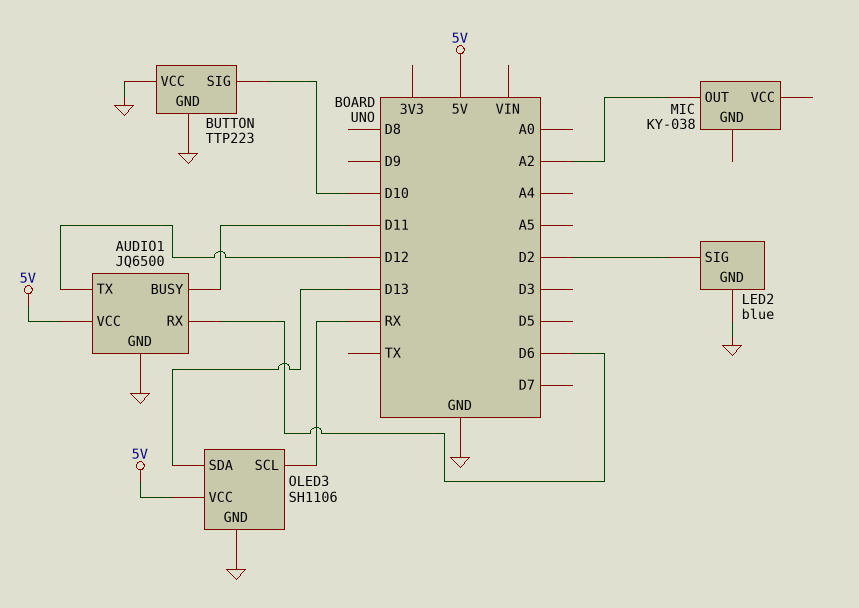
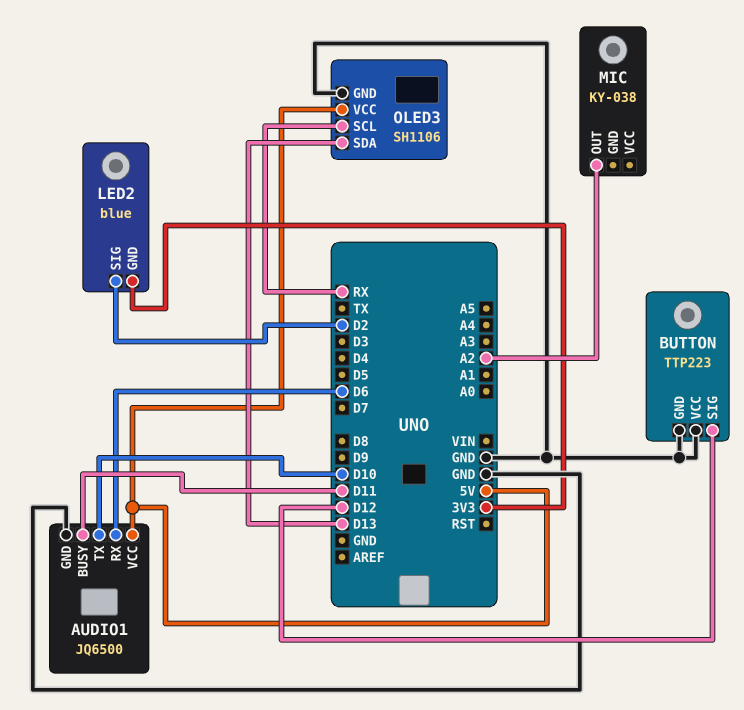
AUDIO1 pin TX: D12 -> D10
BUTTON pin SIG: D10 -> D12
LED2 pin GND: GND -> 3V3

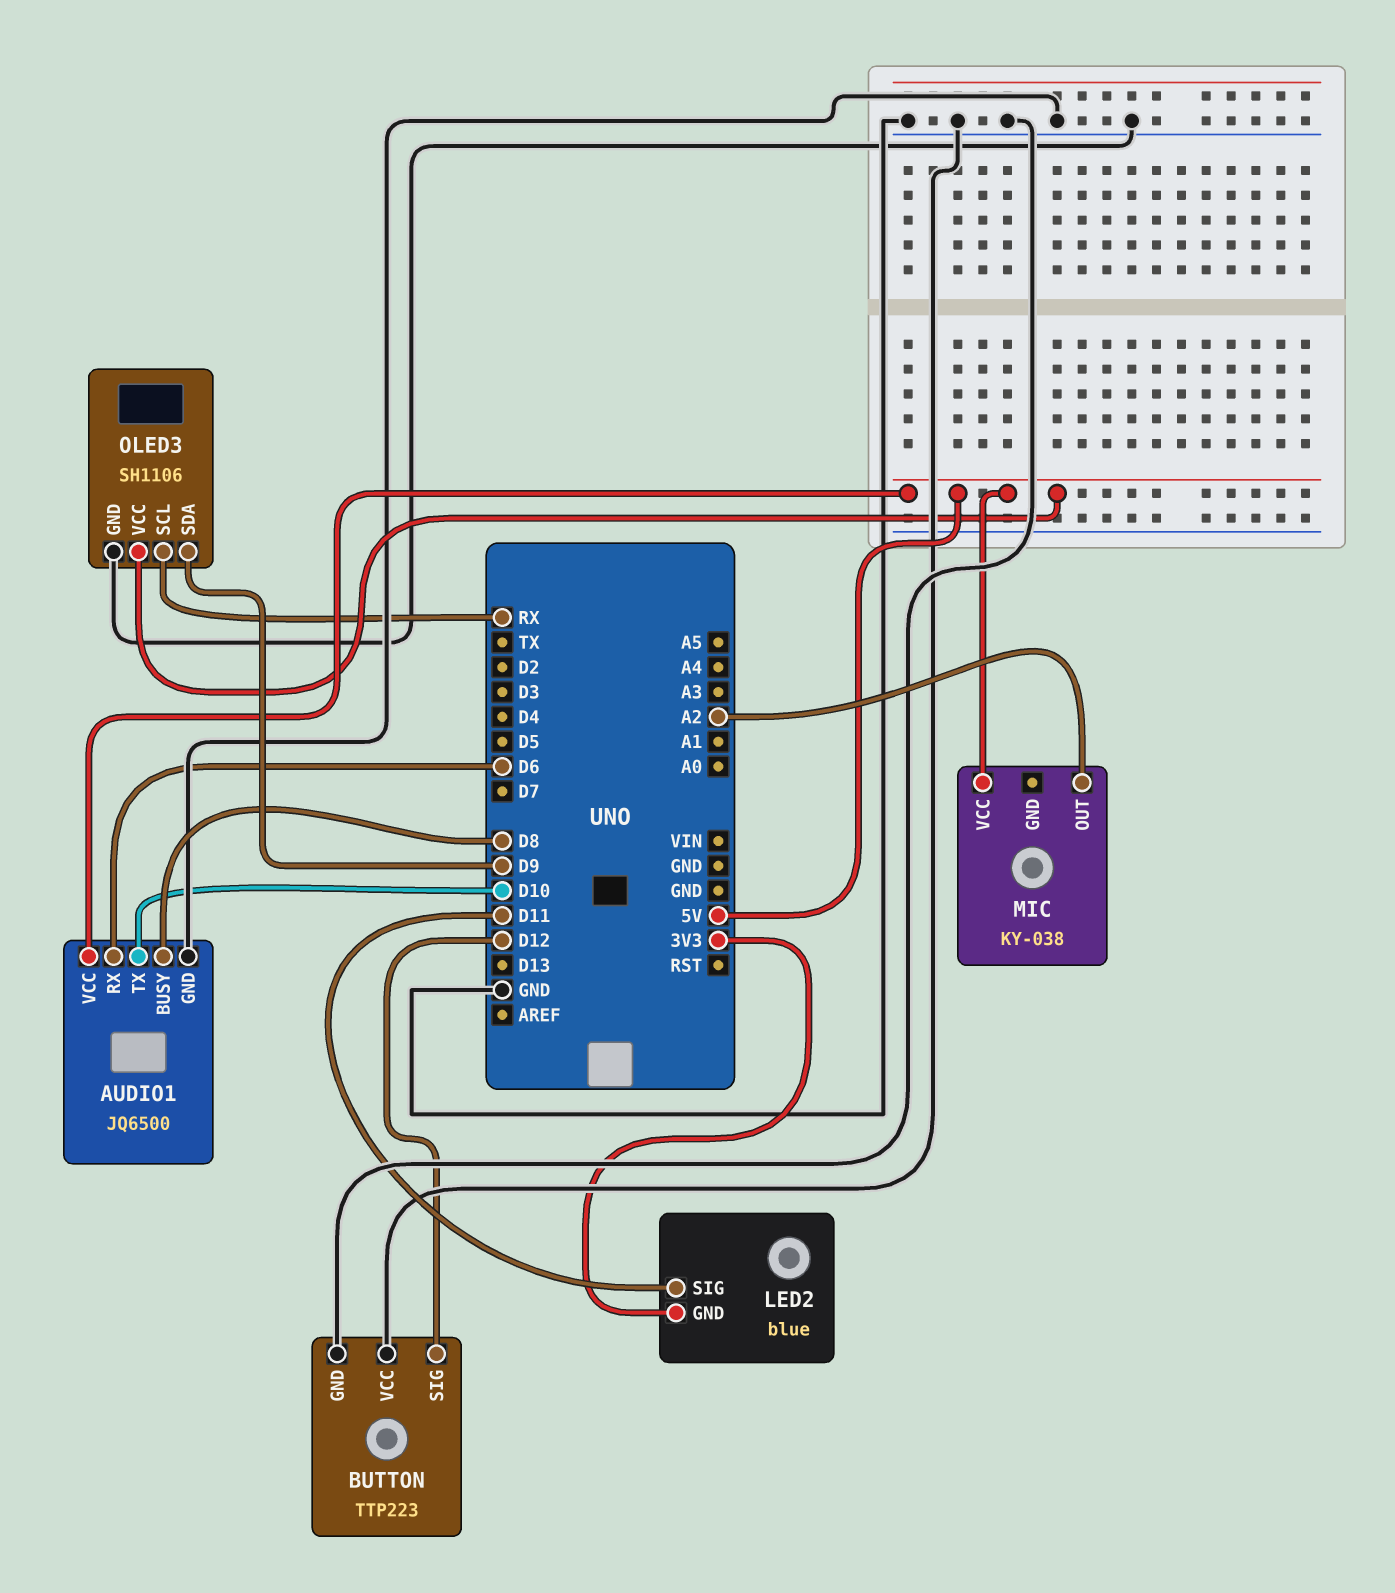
AUDIO1 pin BUSY: D11 -> D8
LED2 pin SIG: D2 -> D11
MIC pin VCC: none -> 5V
OLED3 pin SDA: D13 -> D9

